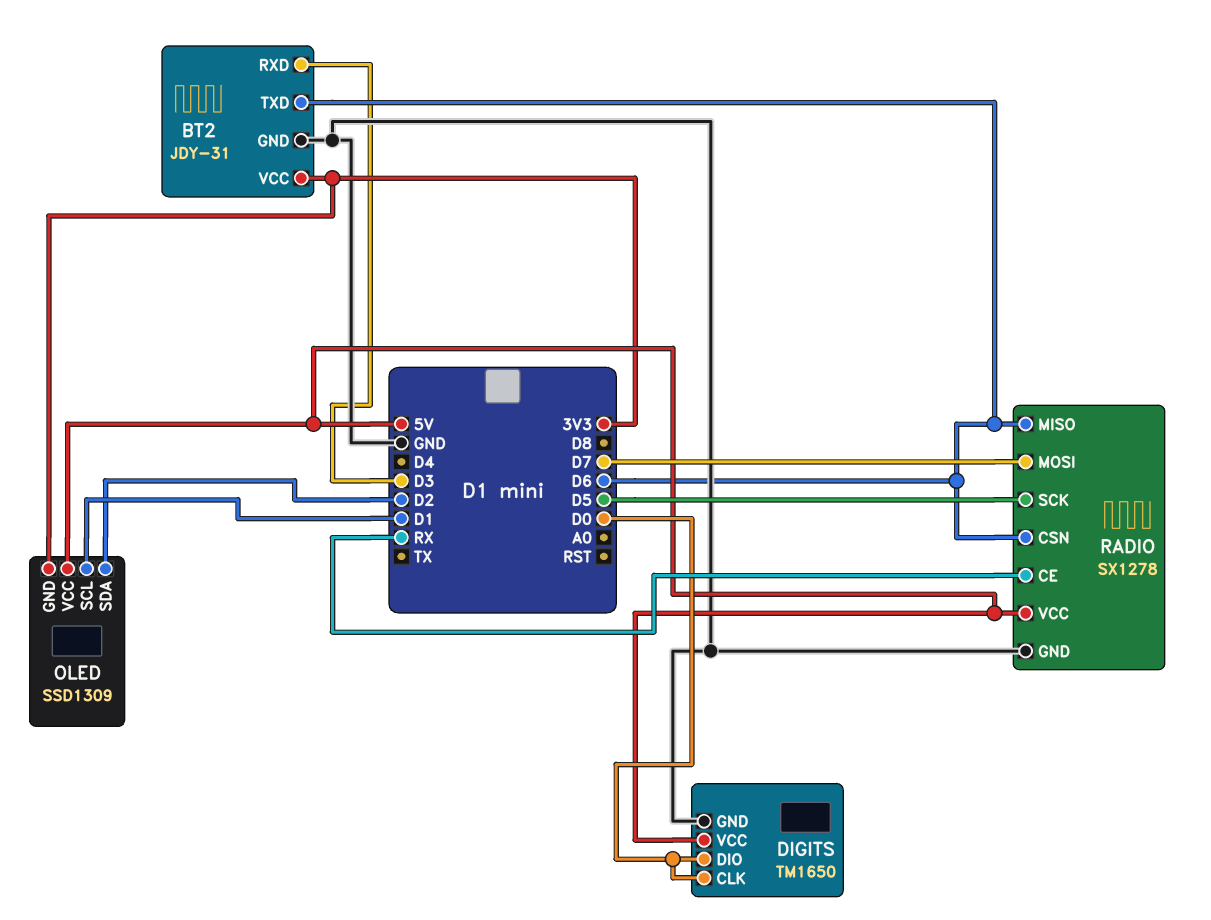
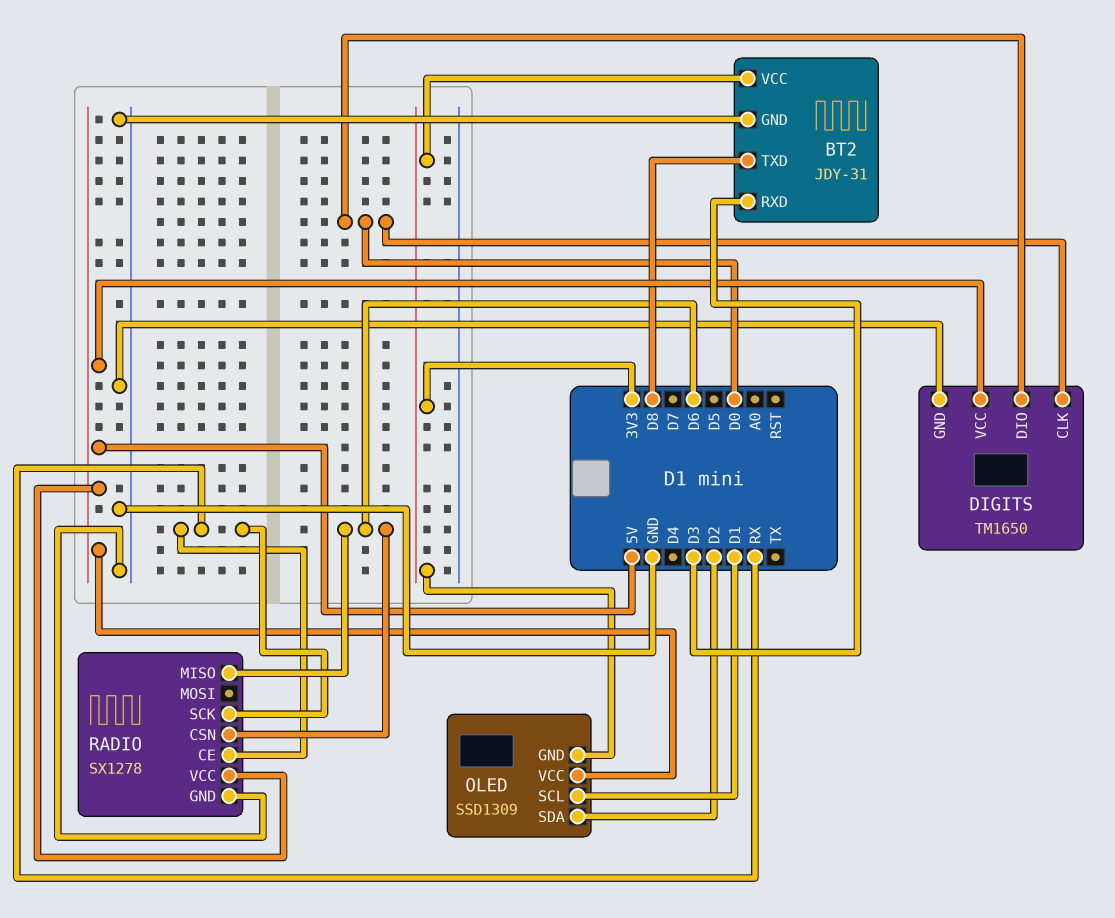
BT2 pin TXD: D6 -> D8
RADIO pin MOSI: D7 -> none
RADIO pin SCK: D5 -> RX

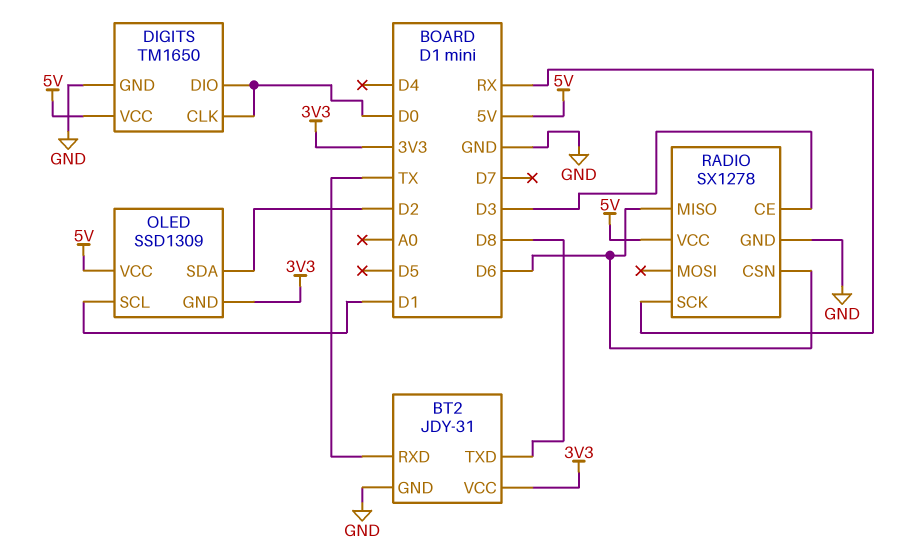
BT2 pin RXD: D3 -> TX
RADIO pin CE: RX -> D3

